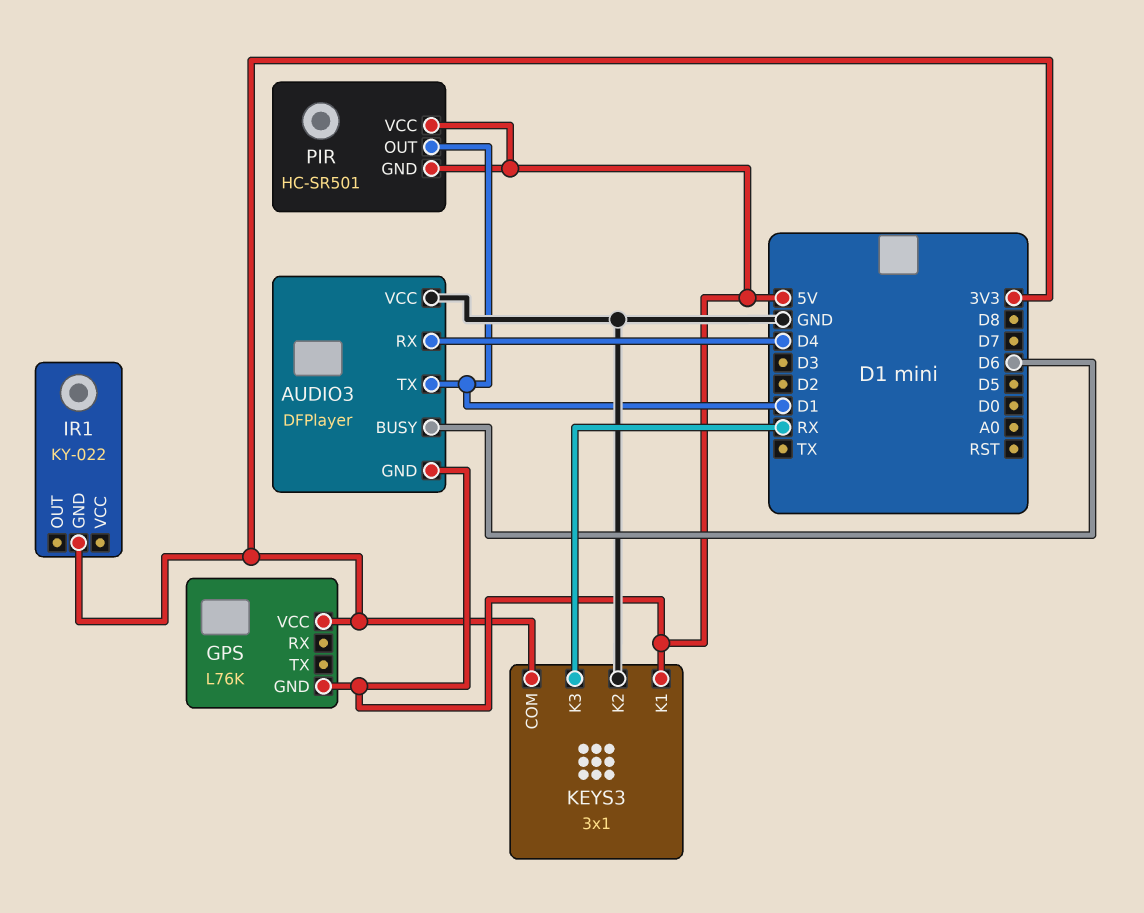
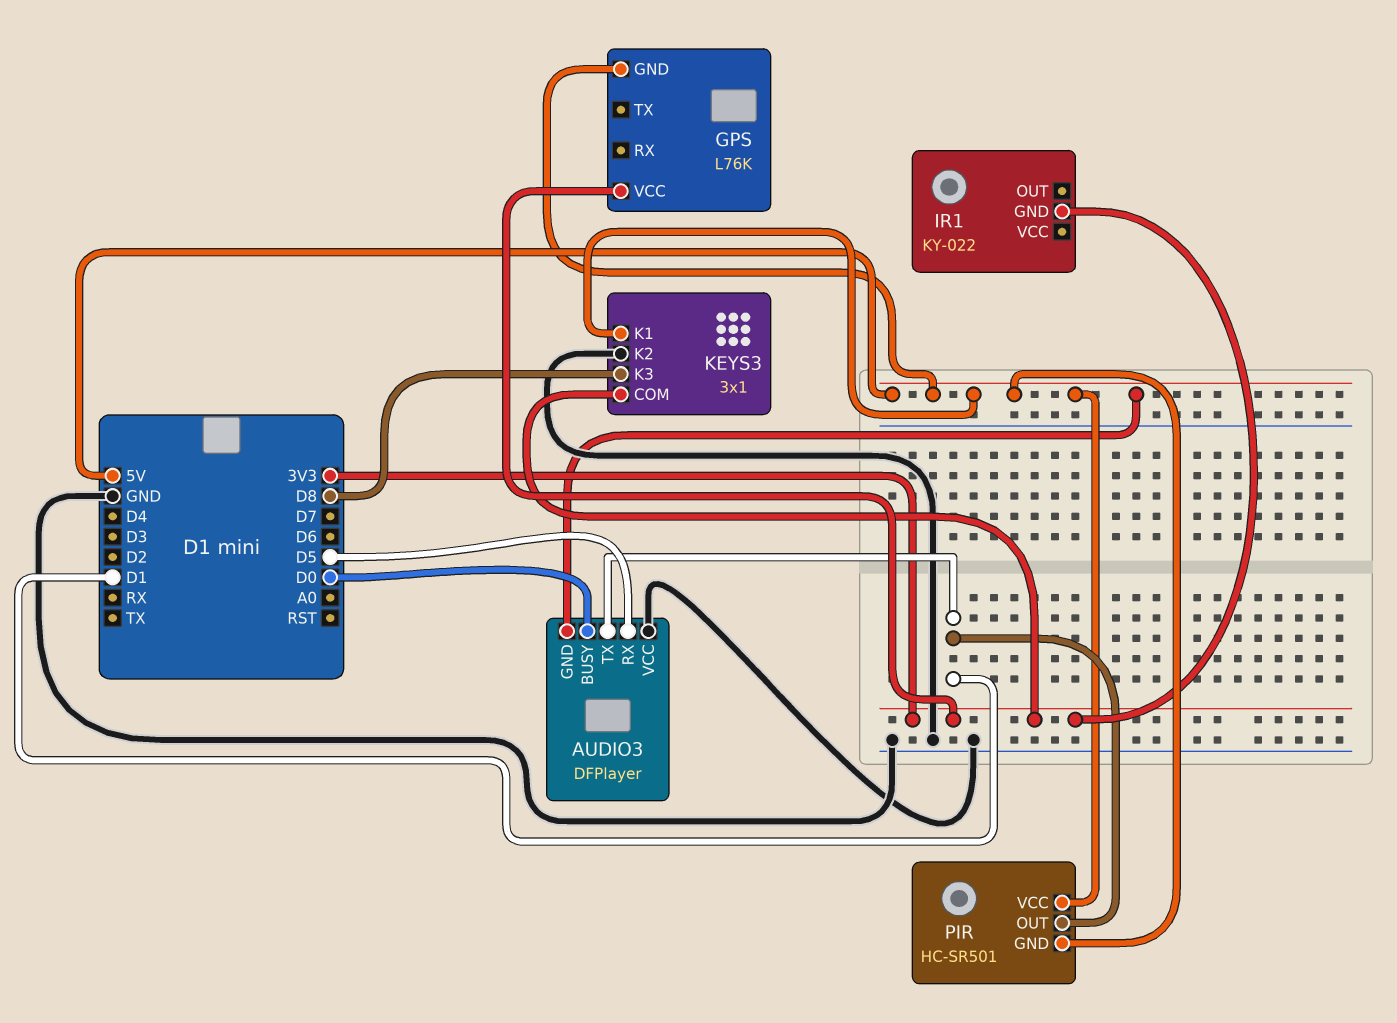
AUDIO3 pin BUSY: D6 -> D0
AUDIO3 pin RX: D4 -> D5
KEYS3 pin K3: RX -> D8

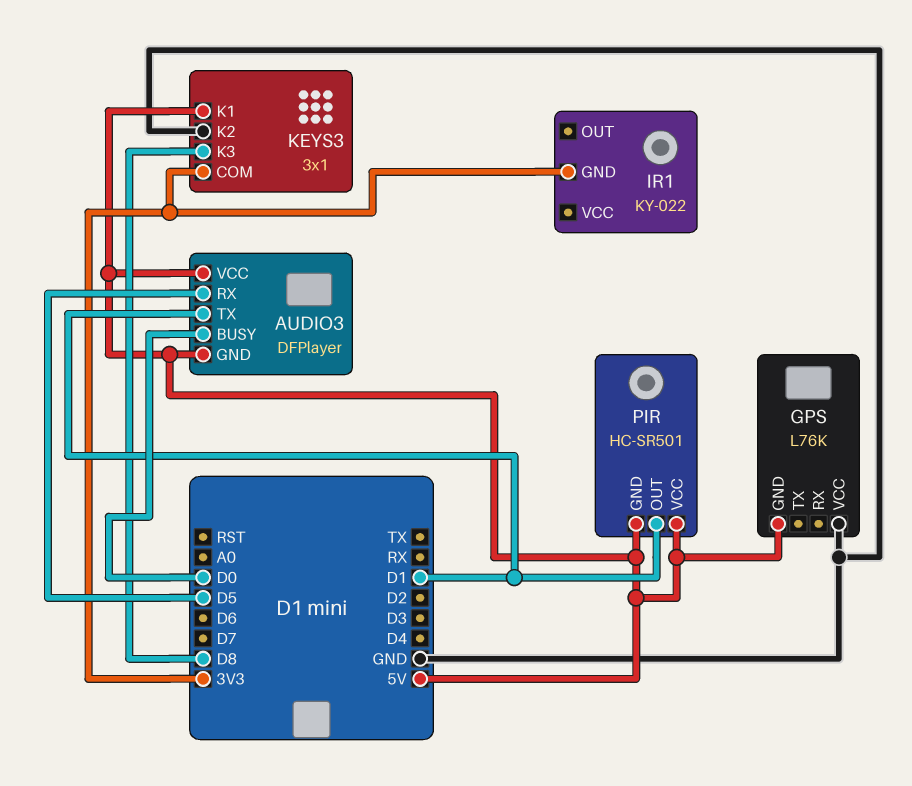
AUDIO3 pin VCC: GND -> 5V
GPS pin VCC: 3V3 -> GND

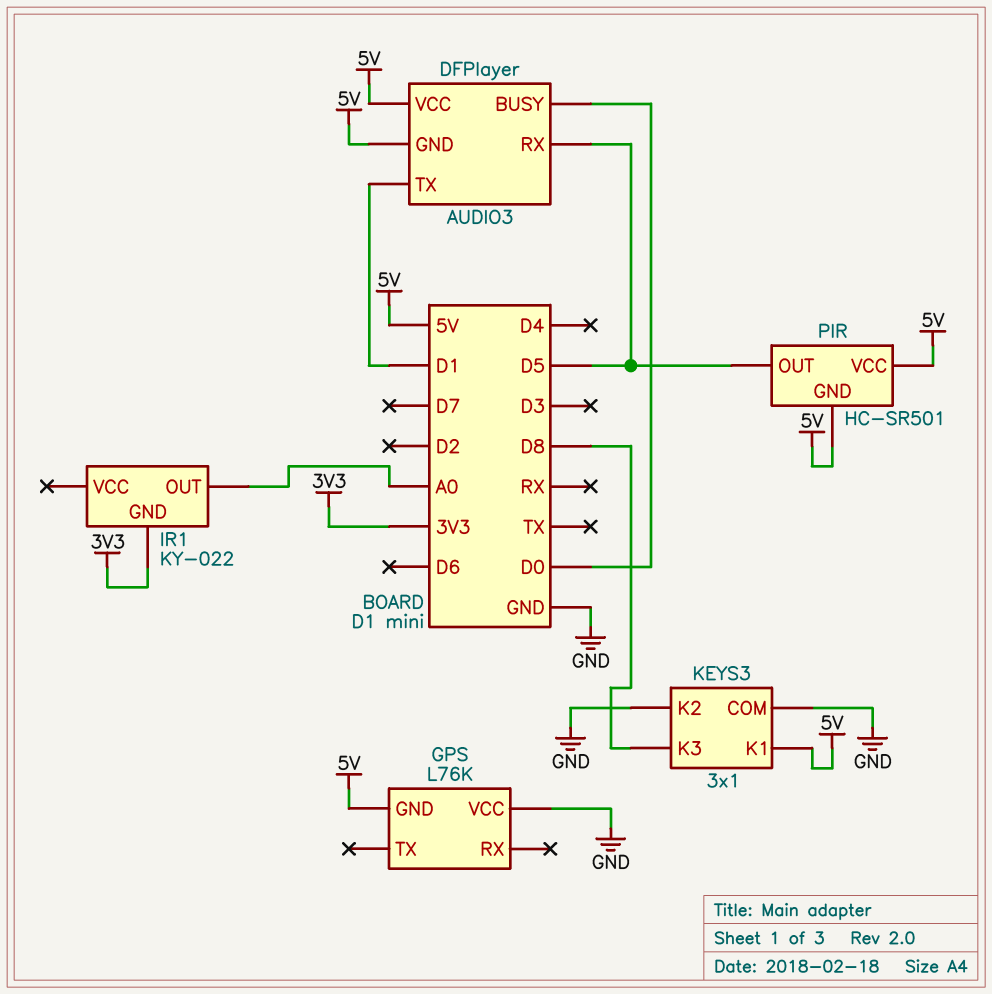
IR1 pin OUT: none -> A0
KEYS3 pin COM: 3V3 -> GND
PIR pin OUT: D1 -> D5

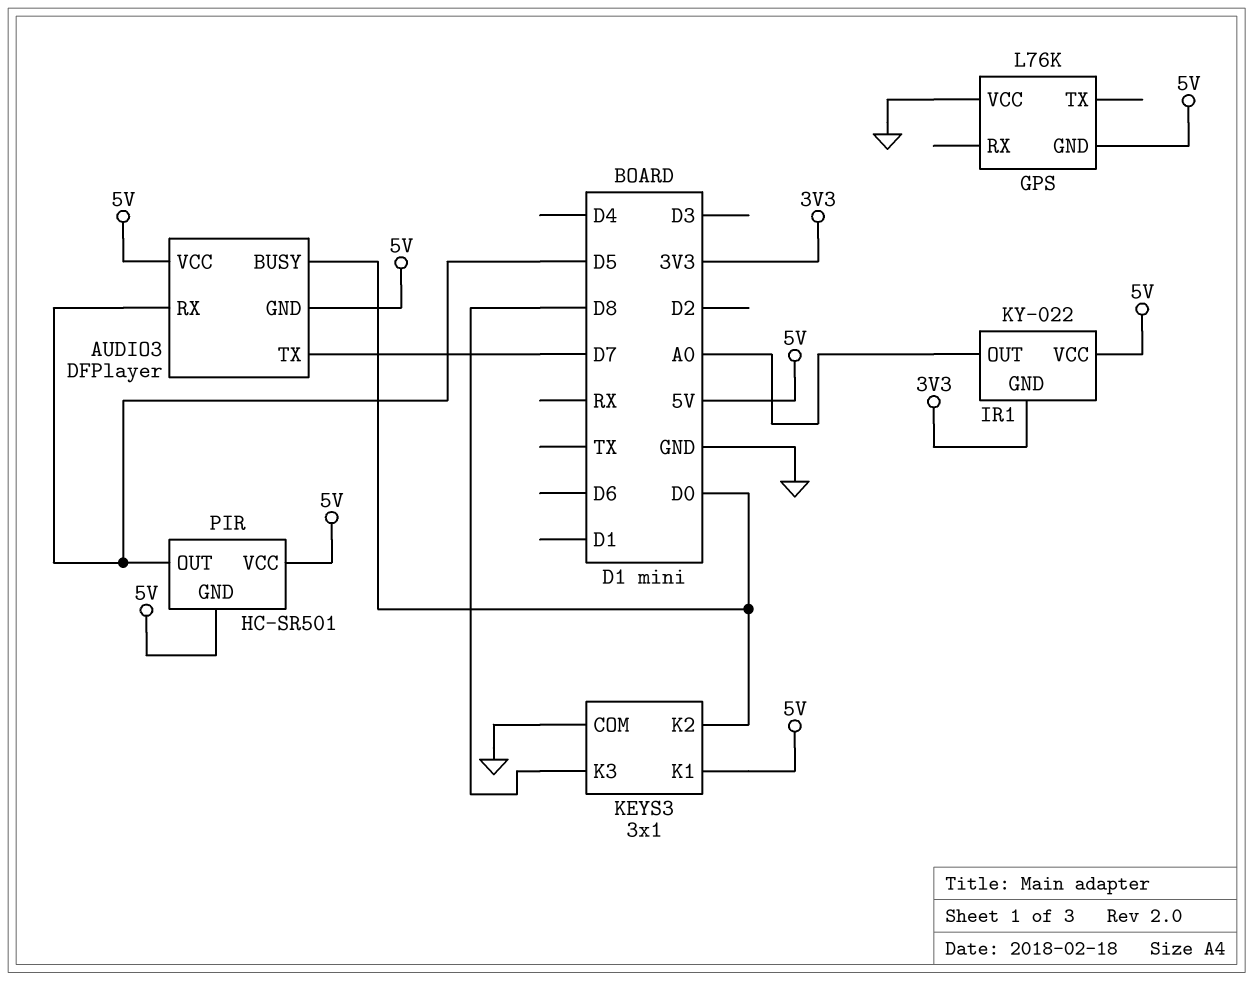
AUDIO3 pin TX: D1 -> D7
IR1 pin VCC: none -> 5V
KEYS3 pin K2: GND -> D0

